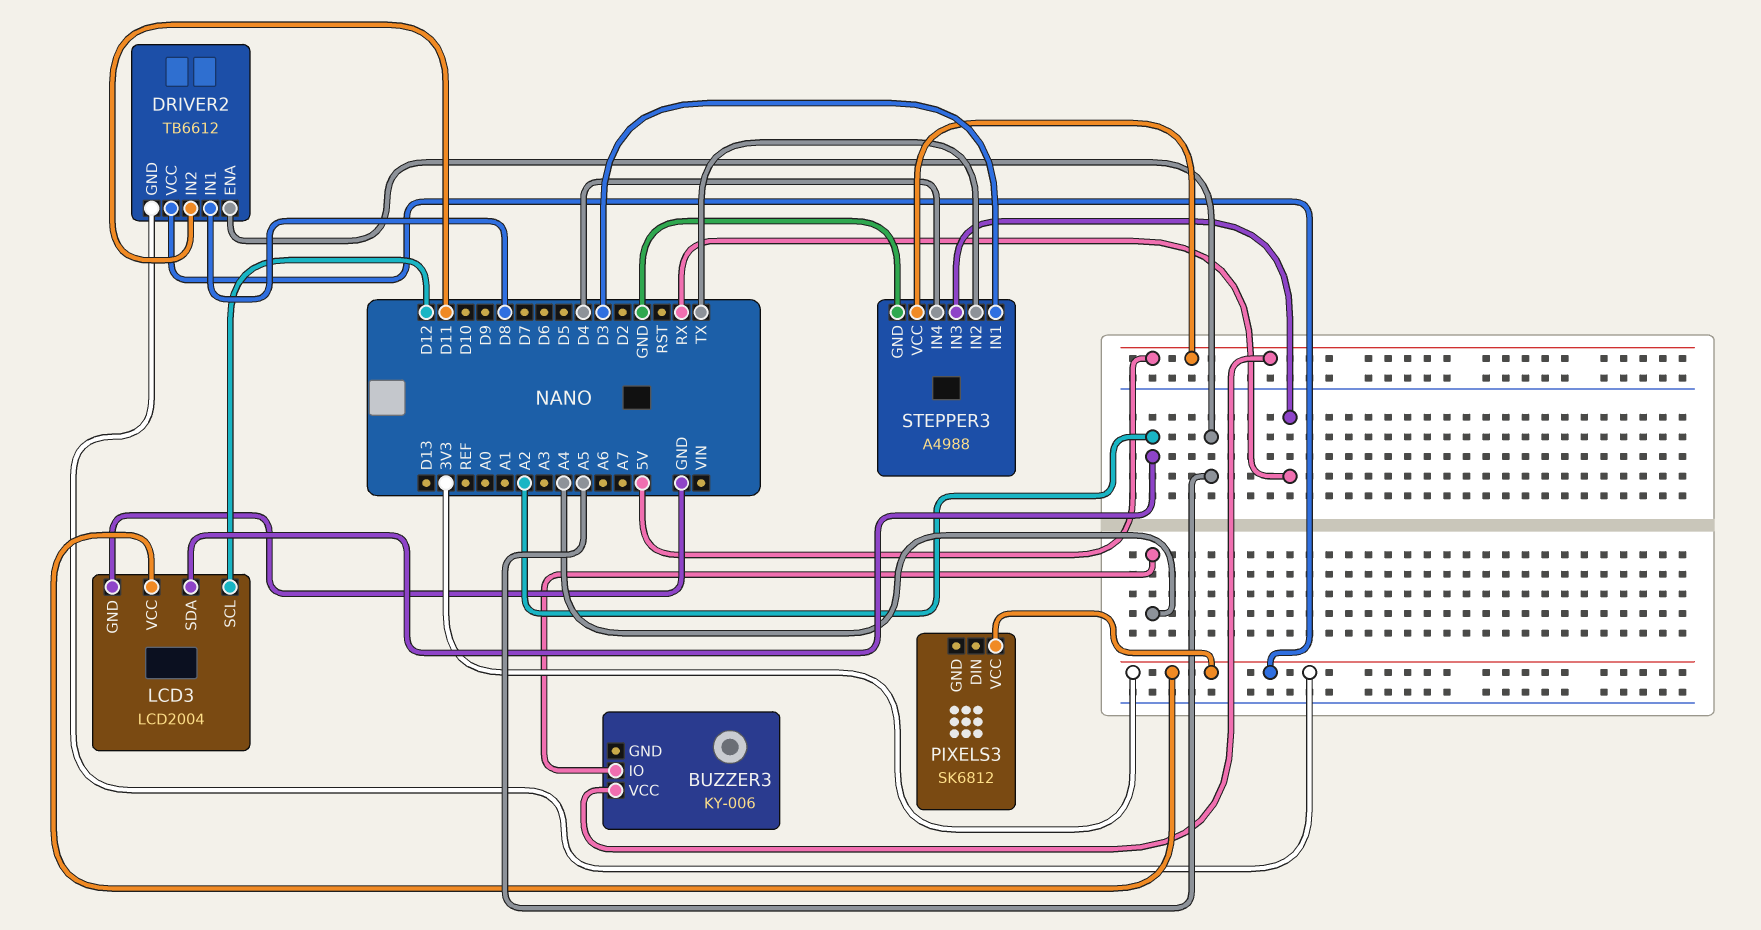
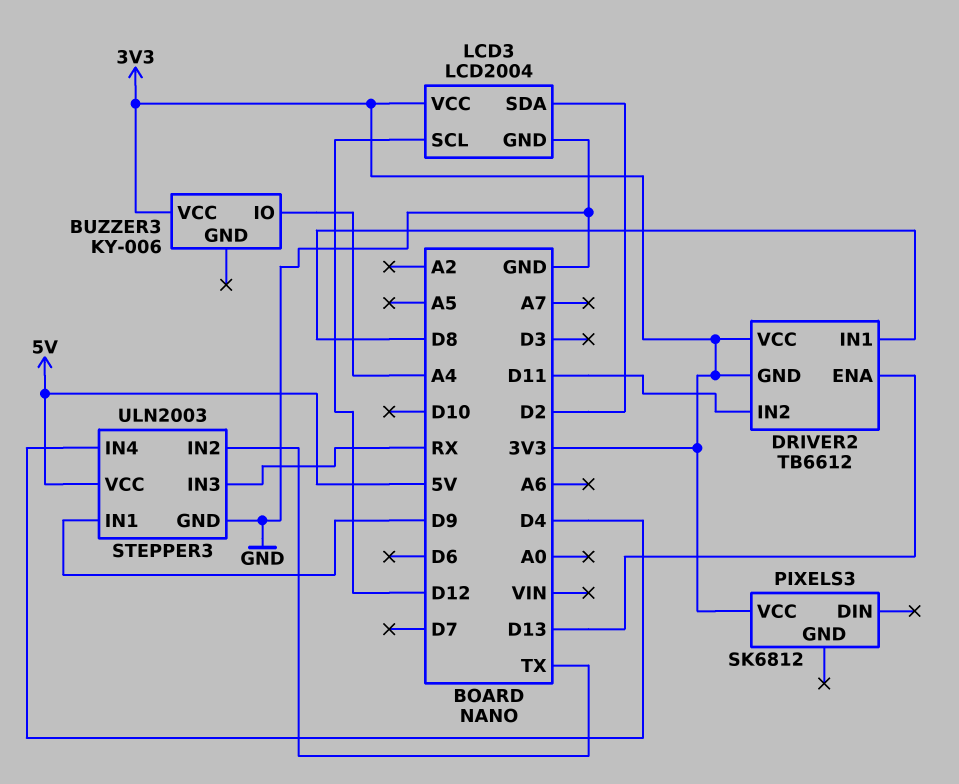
BUZZER3 pin VCC: 5V -> 3V3
DRIVER2 pin ENA: A5 -> D13
LCD3 pin SDA: A2 -> D2
STEPPER3: A4988 -> ULN2003
STEPPER3 pin IN1: D3 -> D9

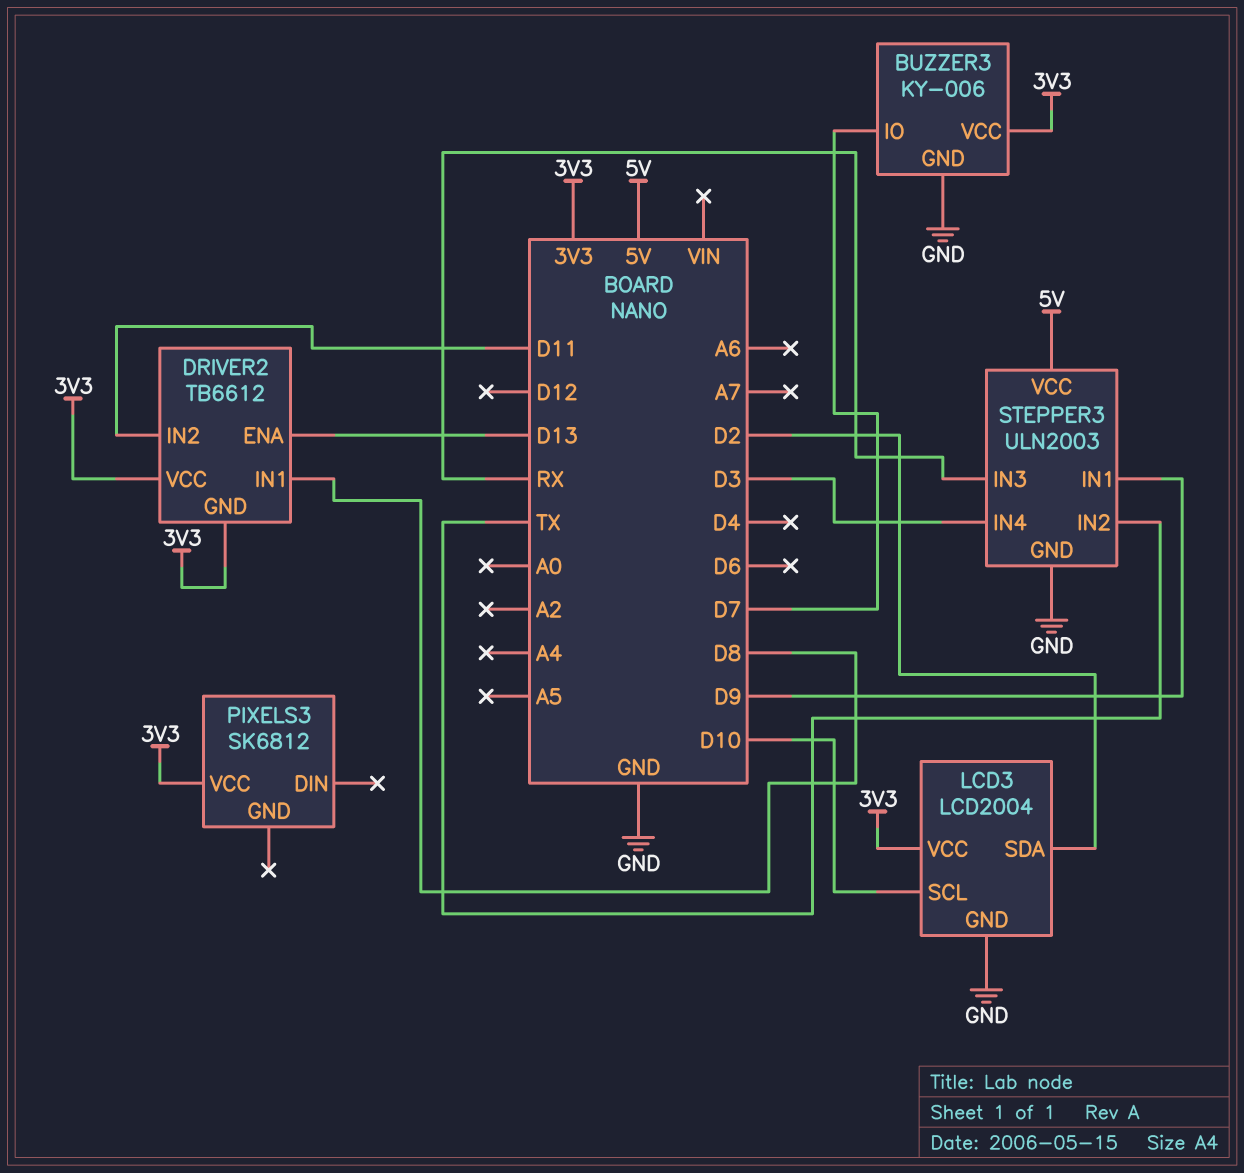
BUZZER3 pin GND: none -> GND
BUZZER3 pin IO: A4 -> D7
LCD3 pin SCL: D12 -> D10
STEPPER3 pin IN4: D4 -> D3

